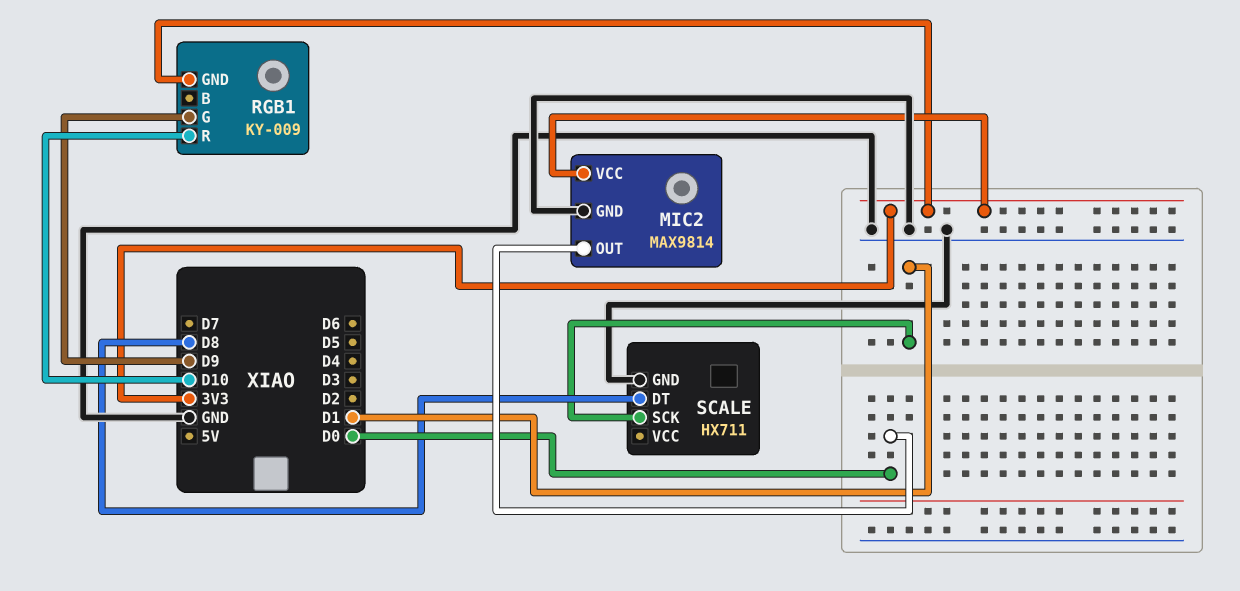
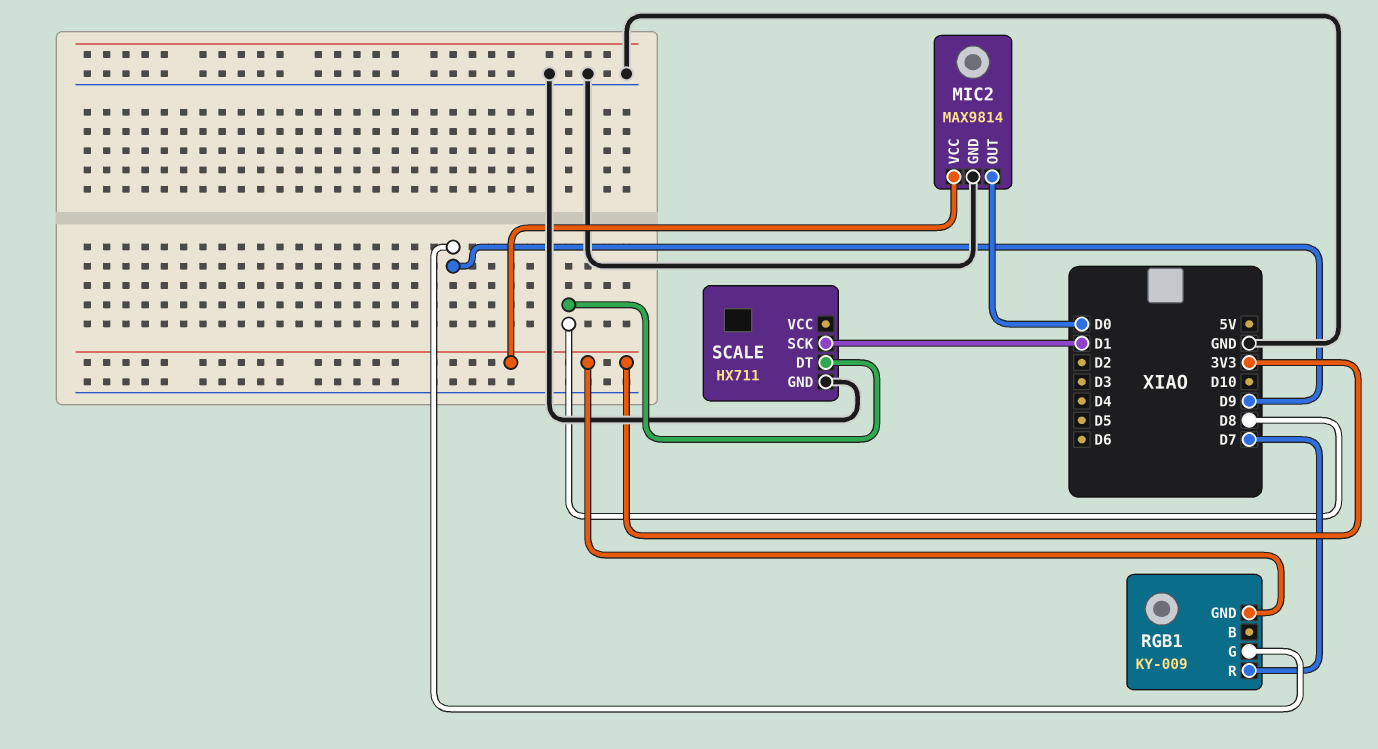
RGB1 pin R: D10 -> D7

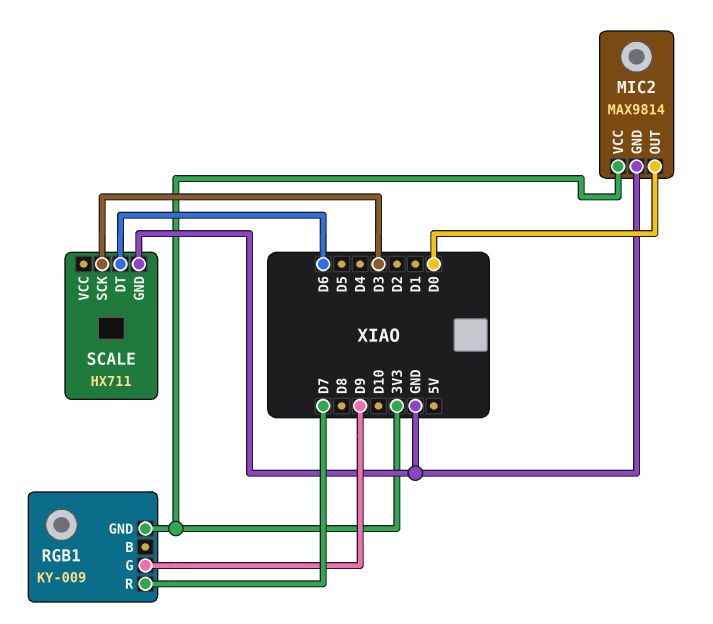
SCALE pin DT: D8 -> D6
SCALE pin SCK: D1 -> D3

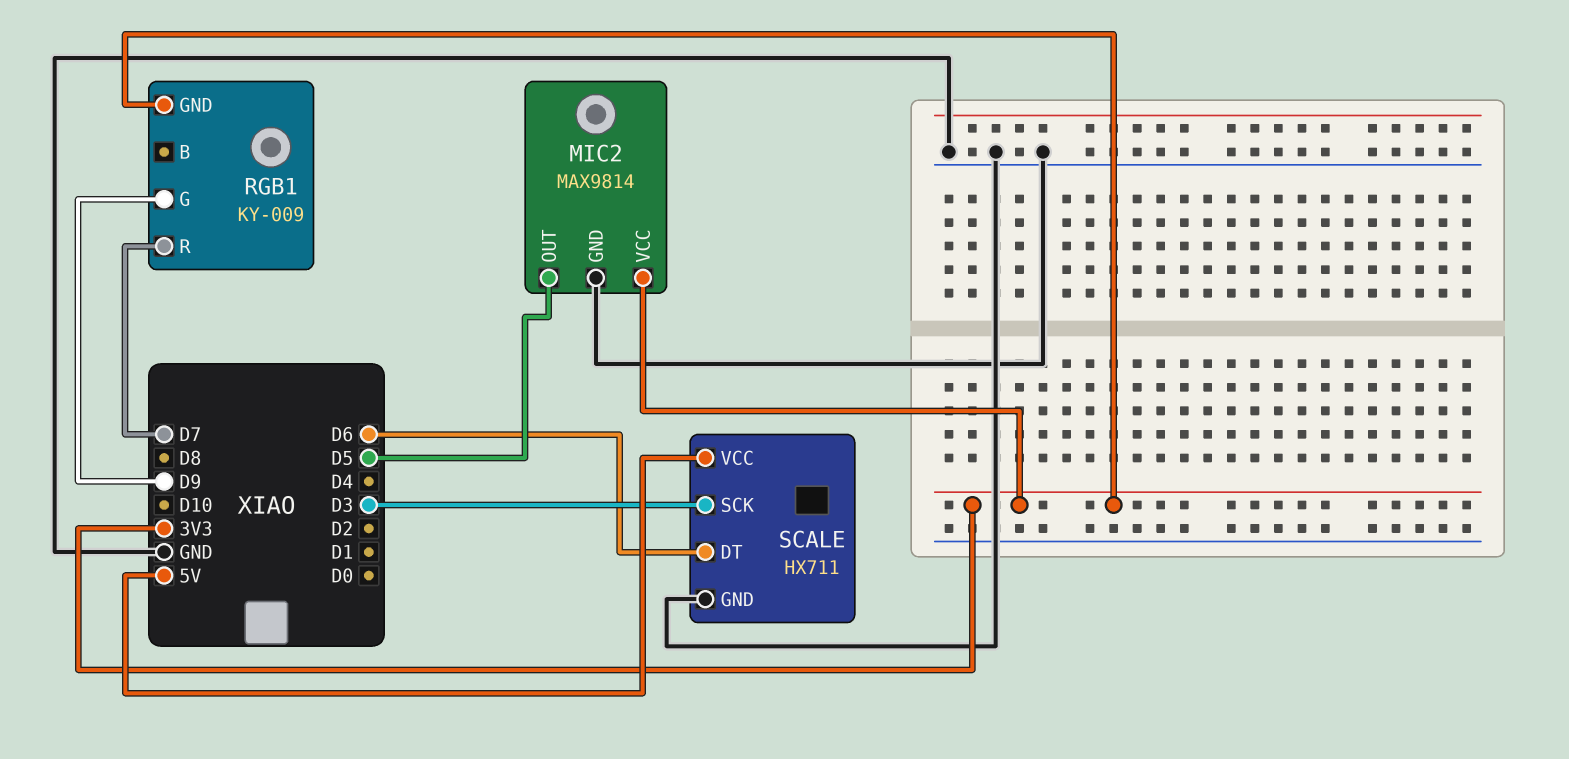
MIC2 pin OUT: D0 -> D5
SCALE pin VCC: none -> 5V

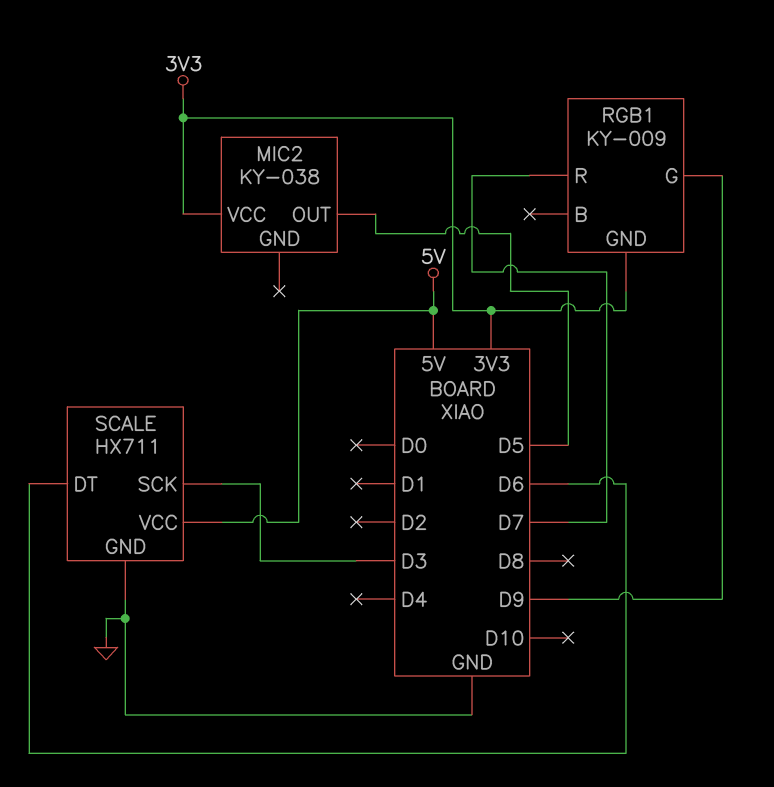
MIC2: MAX9814 -> KY-038
MIC2 pin GND: GND -> none

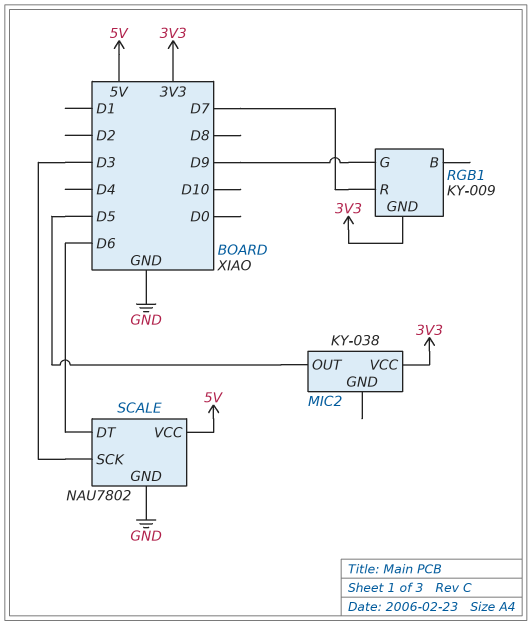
SCALE: HX711 -> NAU7802

